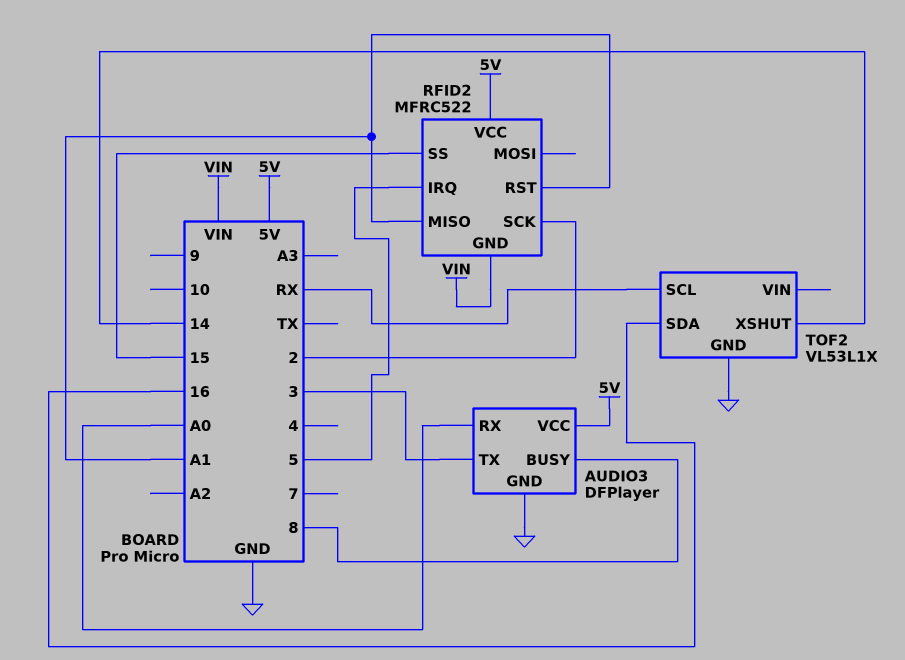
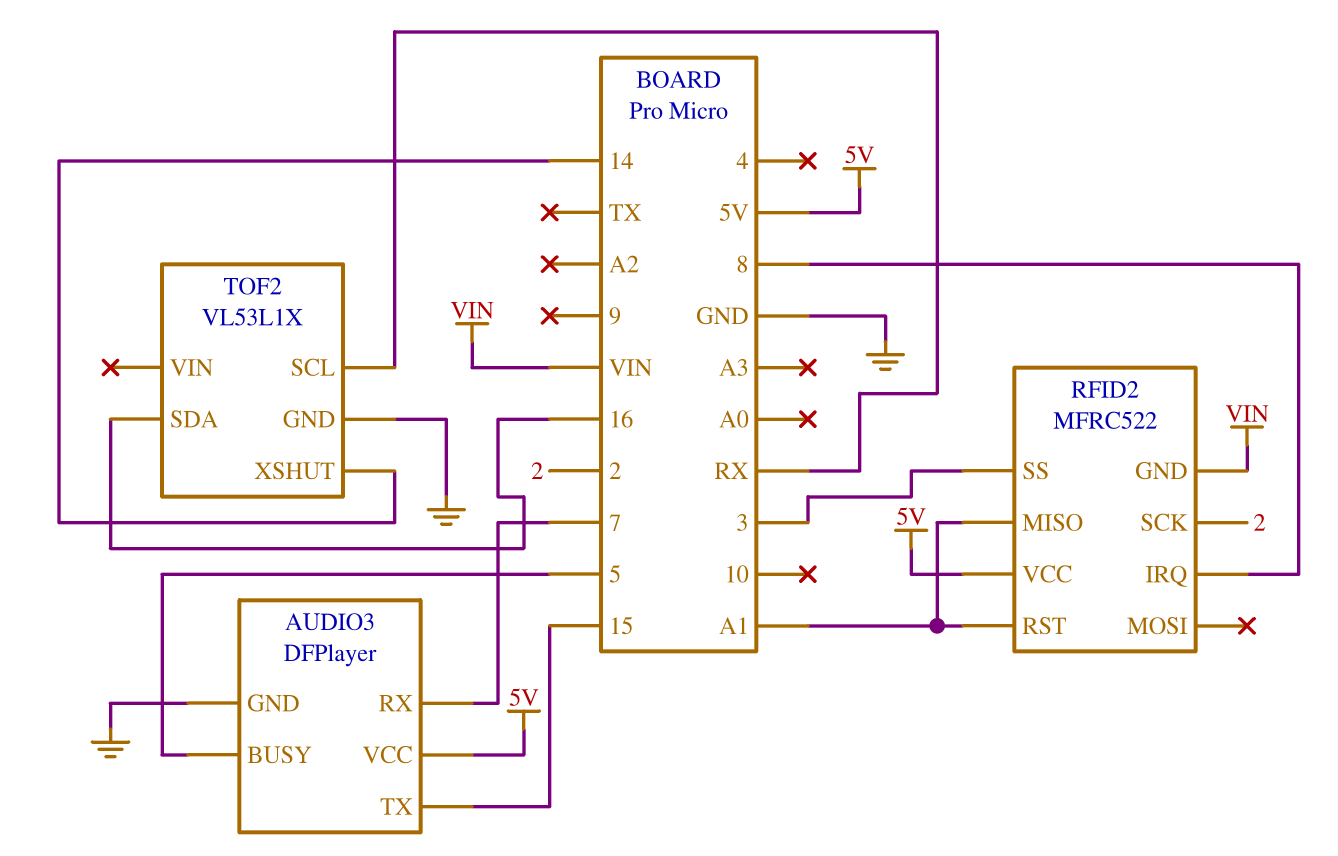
AUDIO3 pin BUSY: 8 -> 5
AUDIO3 pin RX: A0 -> 7
AUDIO3 pin TX: 3 -> 15
RFID2 pin IRQ: 5 -> 8
RFID2 pin SS: 15 -> 3

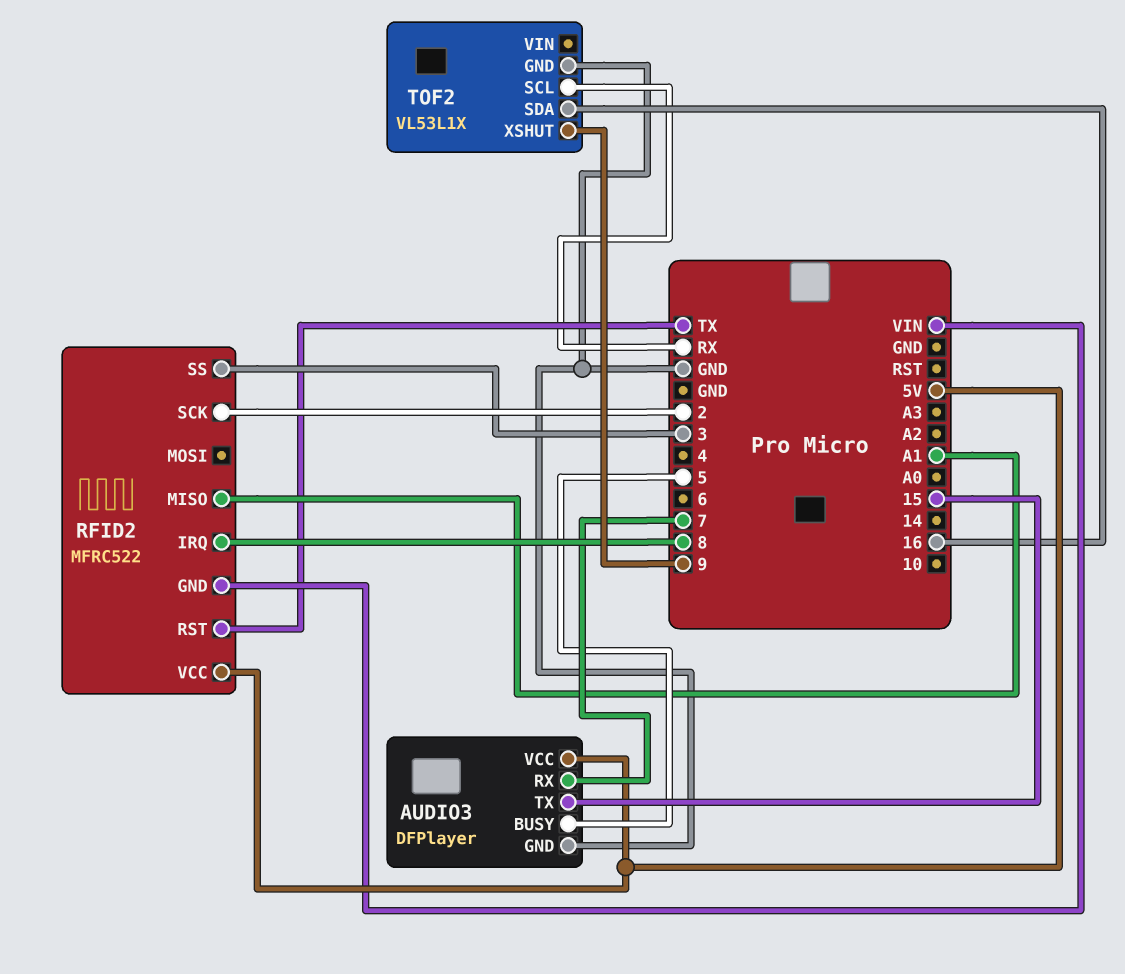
RFID2 pin RST: A1 -> TX
TOF2 pin XSHUT: 14 -> 9

